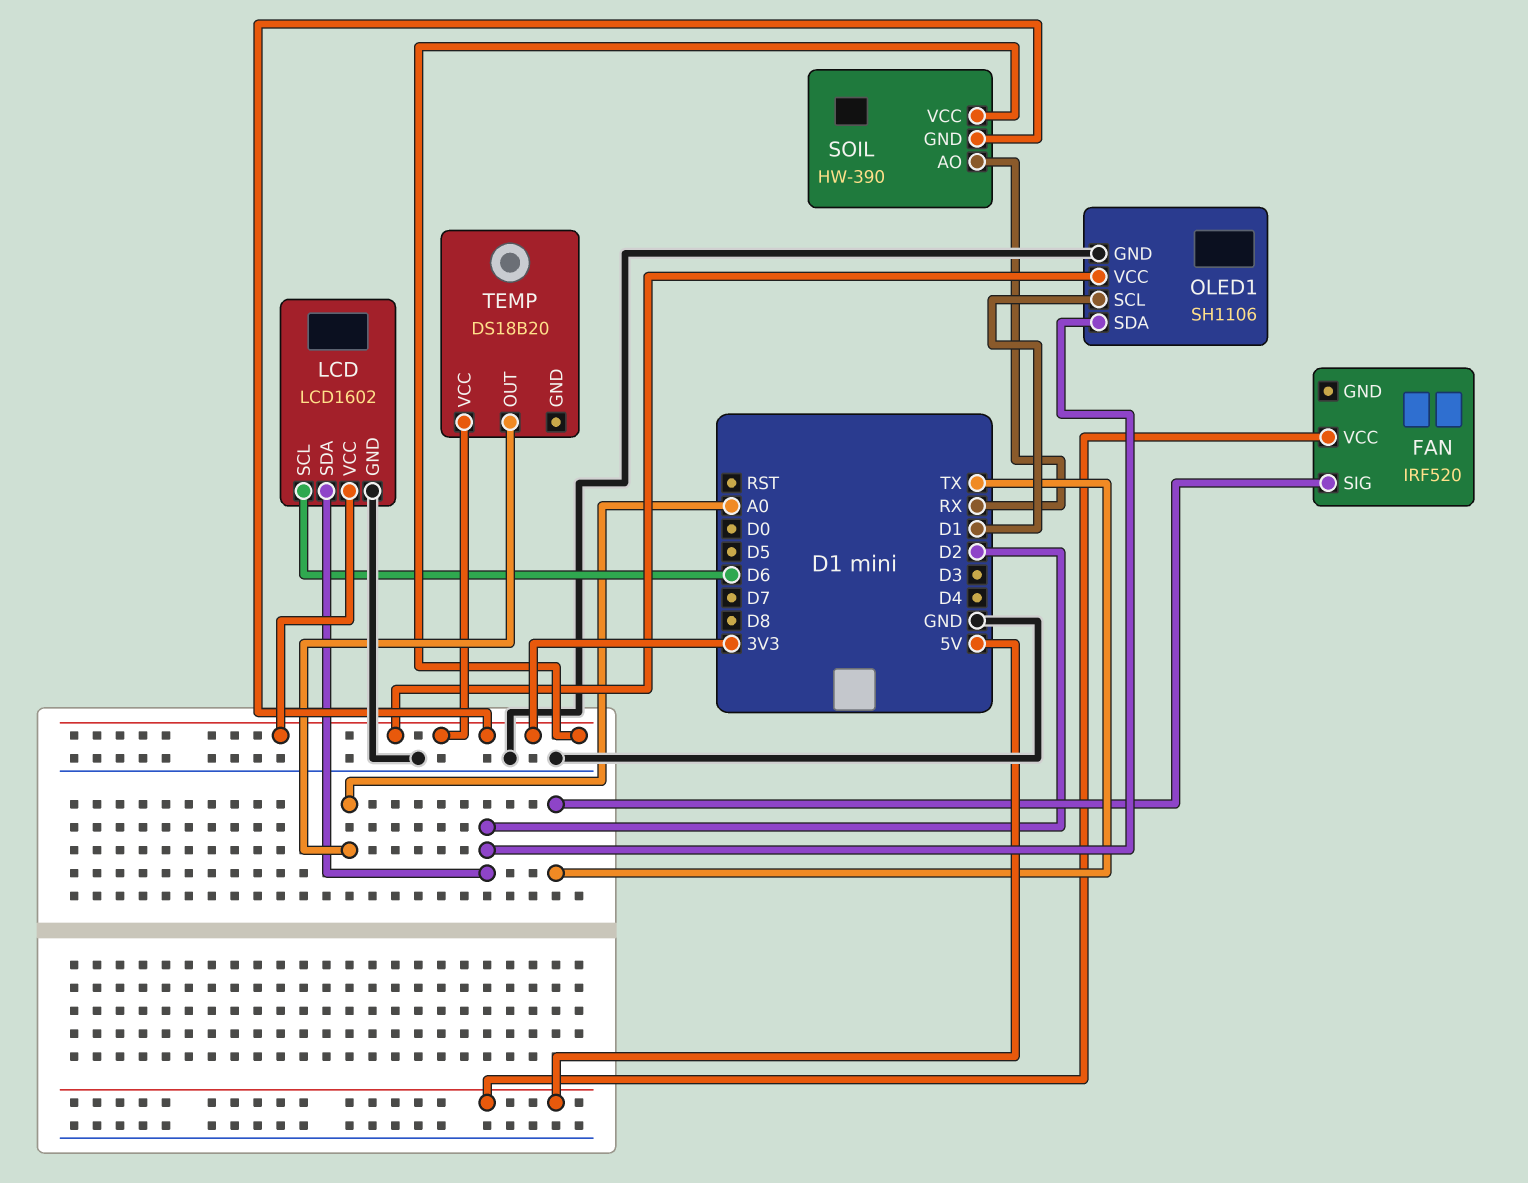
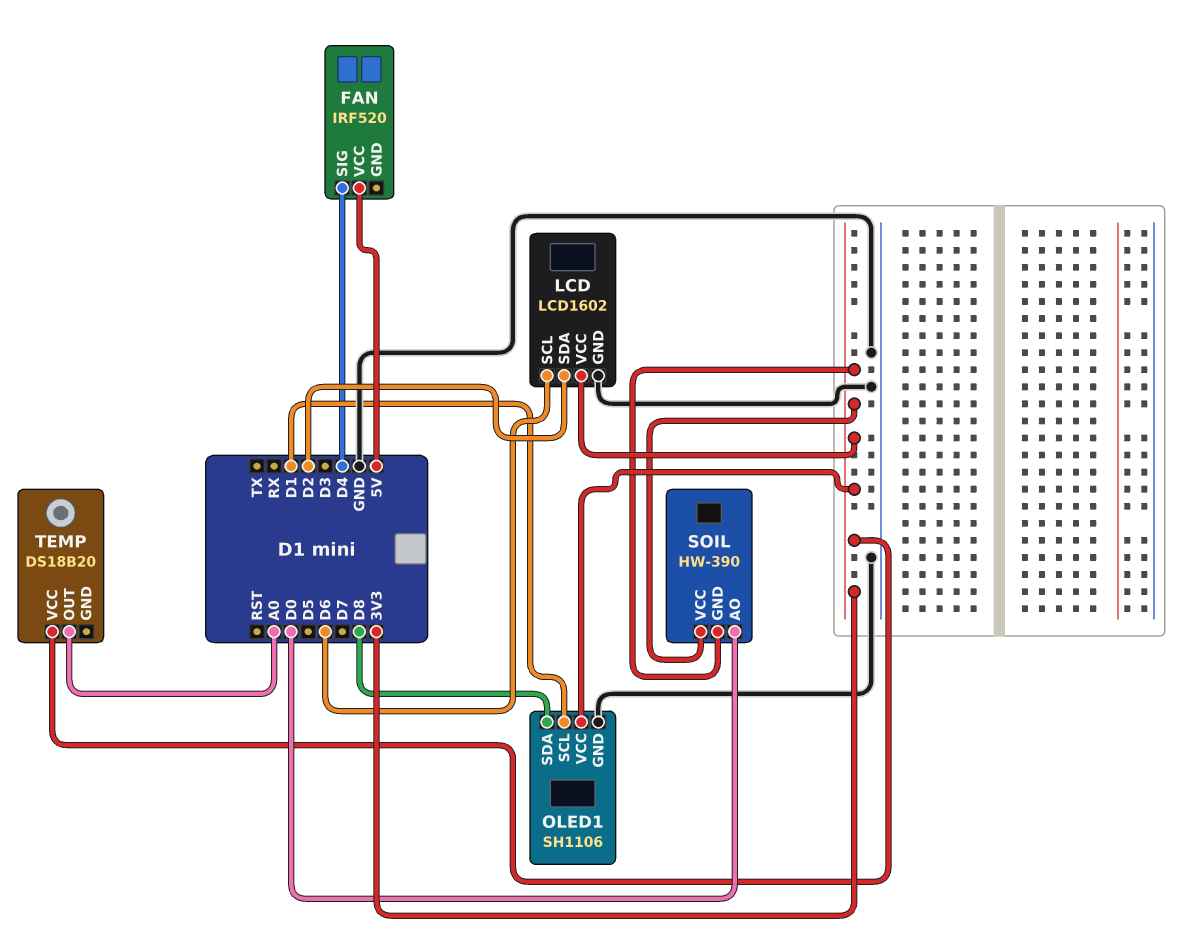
FAN pin SIG: TX -> D4
OLED1 pin SDA: D2 -> D8
SOIL pin AO: RX -> D0

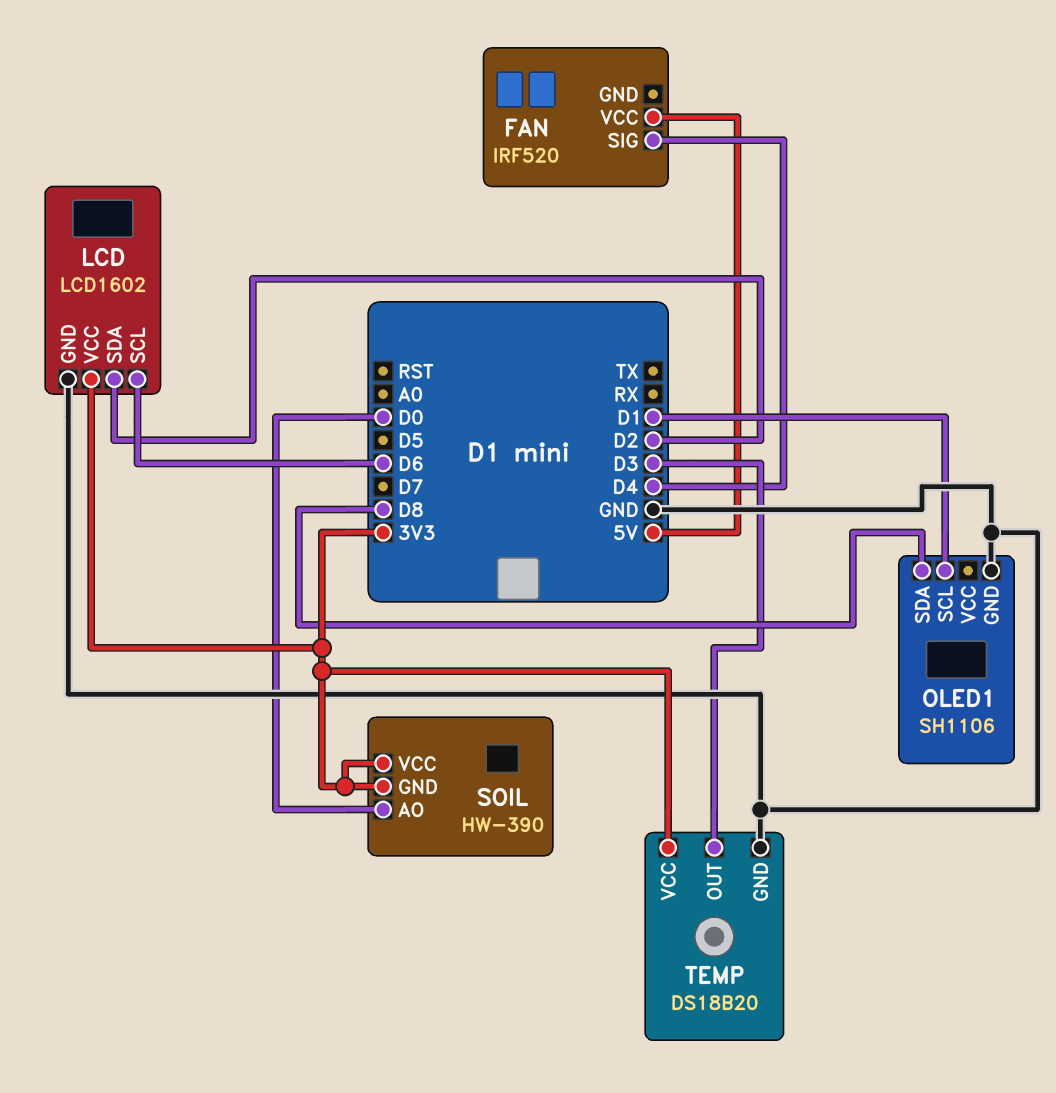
OLED1 pin VCC: 3V3 -> none
TEMP pin GND: none -> GND
TEMP pin OUT: A0 -> D3

